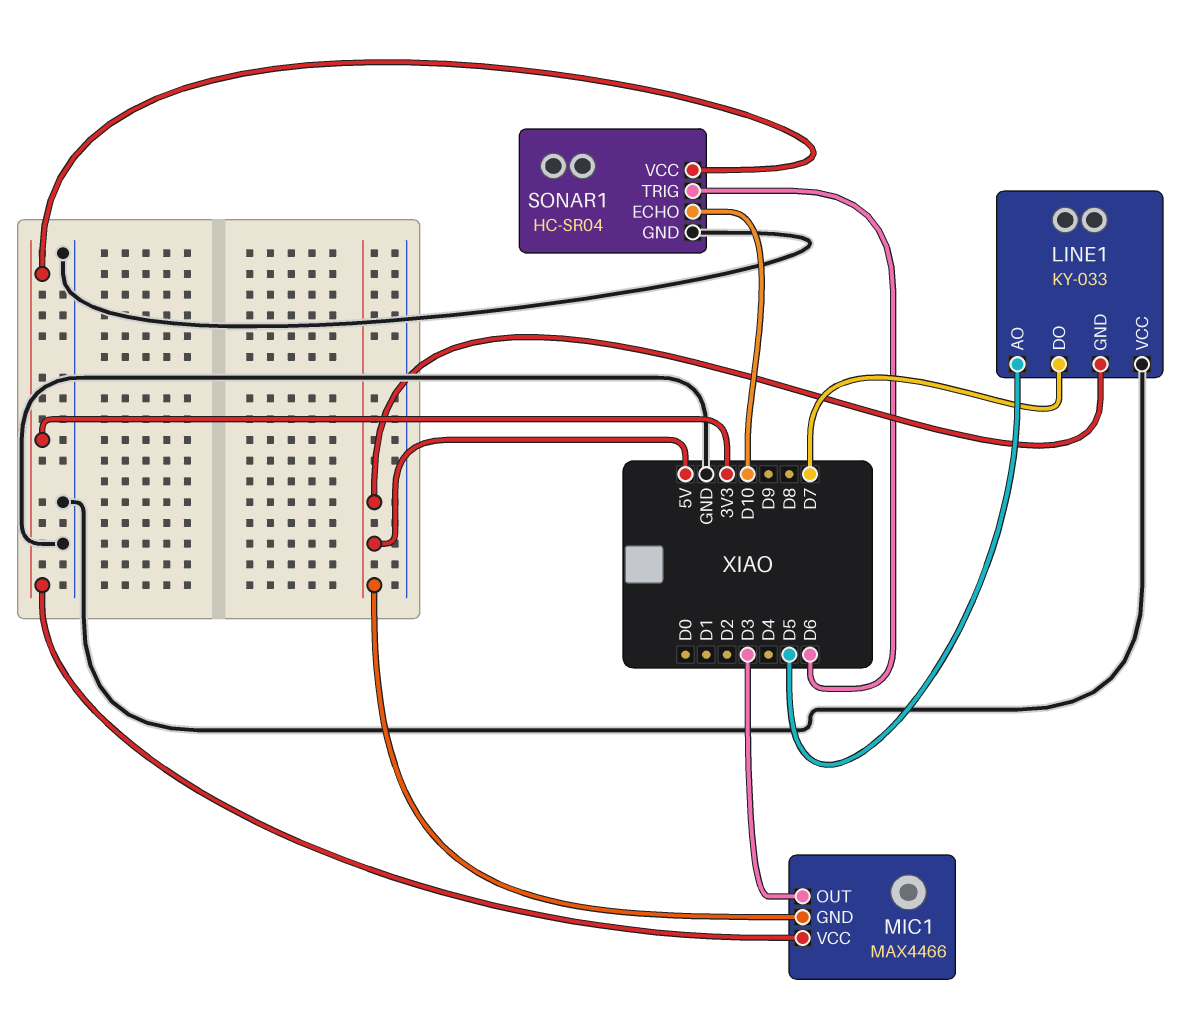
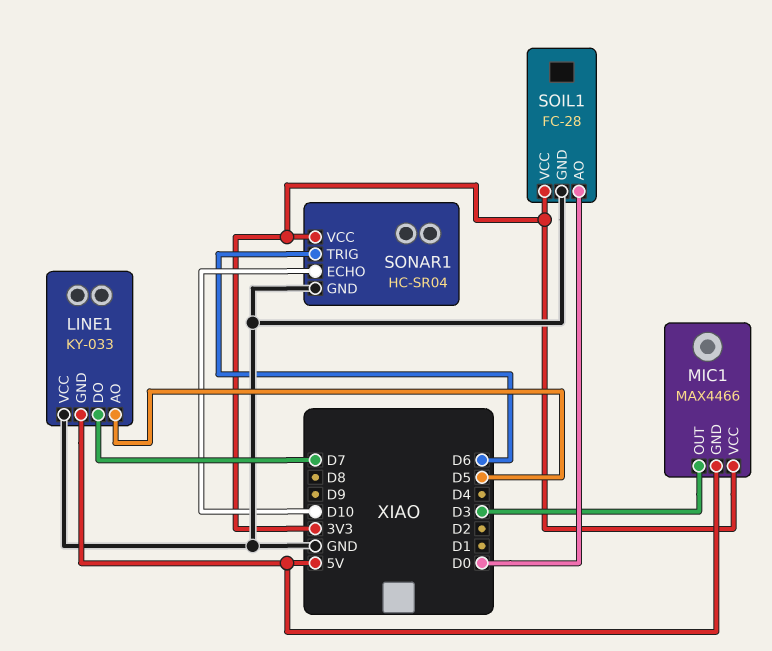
SOIL1: none -> FC-28
SOIL1 pin AO: none -> D0
SOIL1 pin GND: none -> GND
SOIL1 pin VCC: none -> 3V3

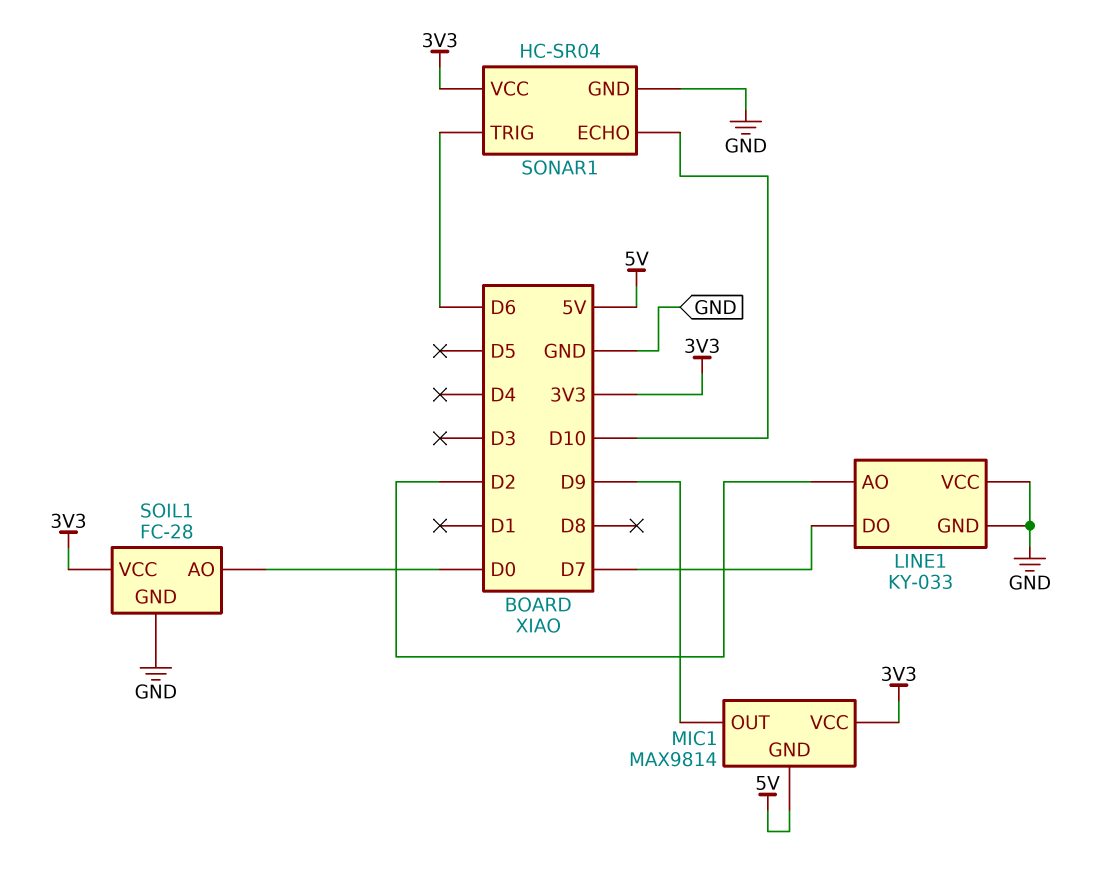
LINE1 pin AO: D5 -> D2
LINE1 pin GND: 5V -> GND
MIC1: MAX4466 -> MAX9814
MIC1 pin OUT: D3 -> D9

